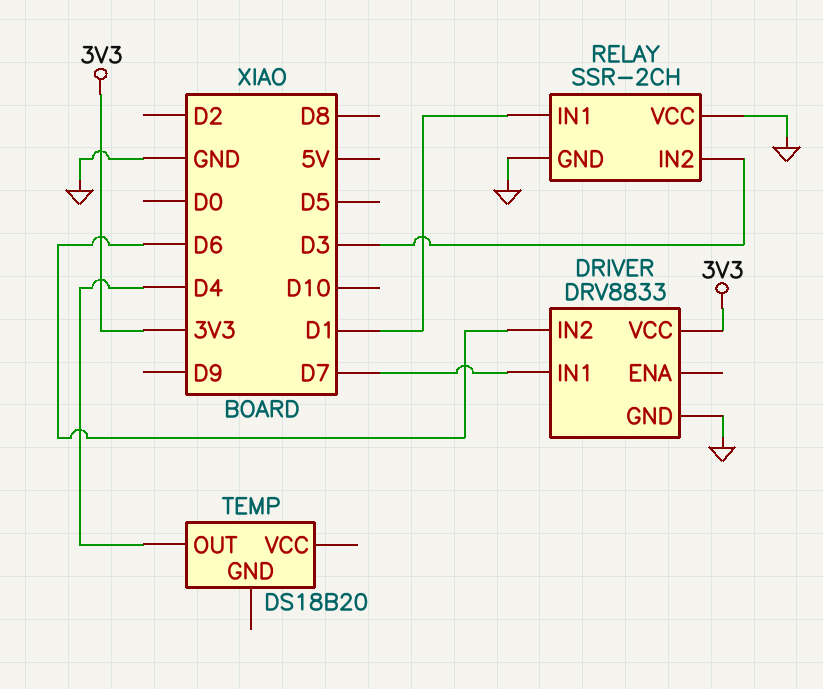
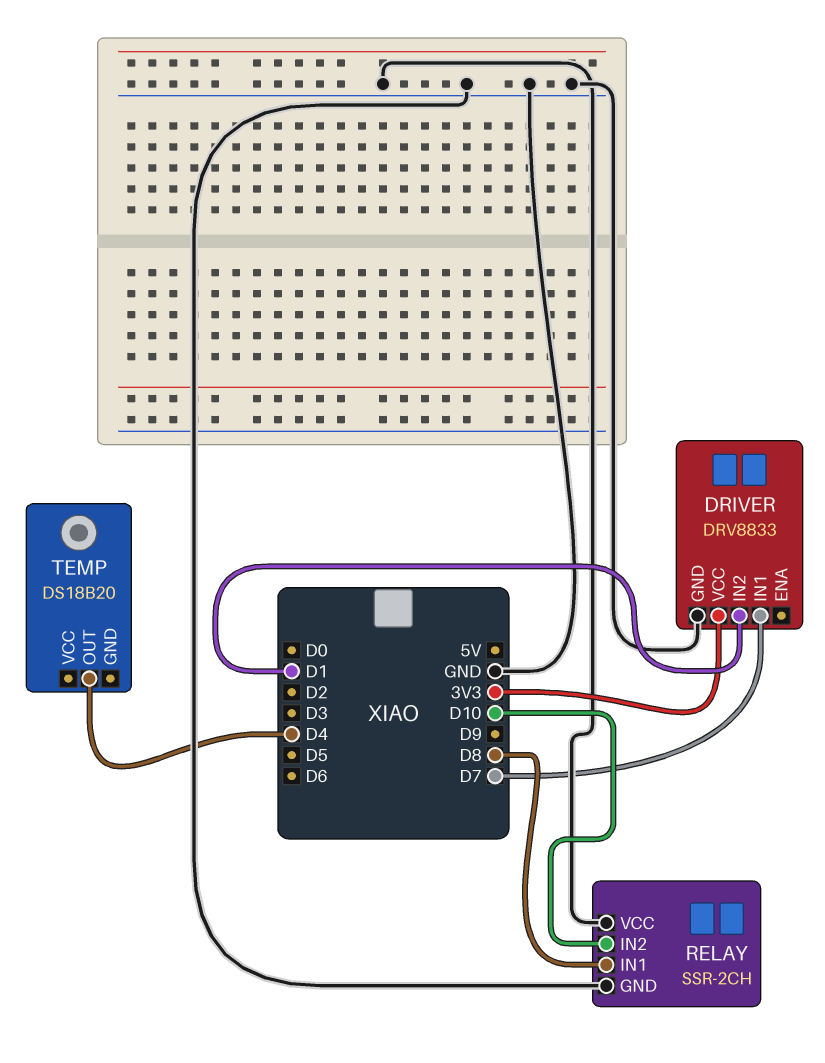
DRIVER pin IN2: D6 -> D1
RELAY pin IN1: D1 -> D8
RELAY pin IN2: D3 -> D10

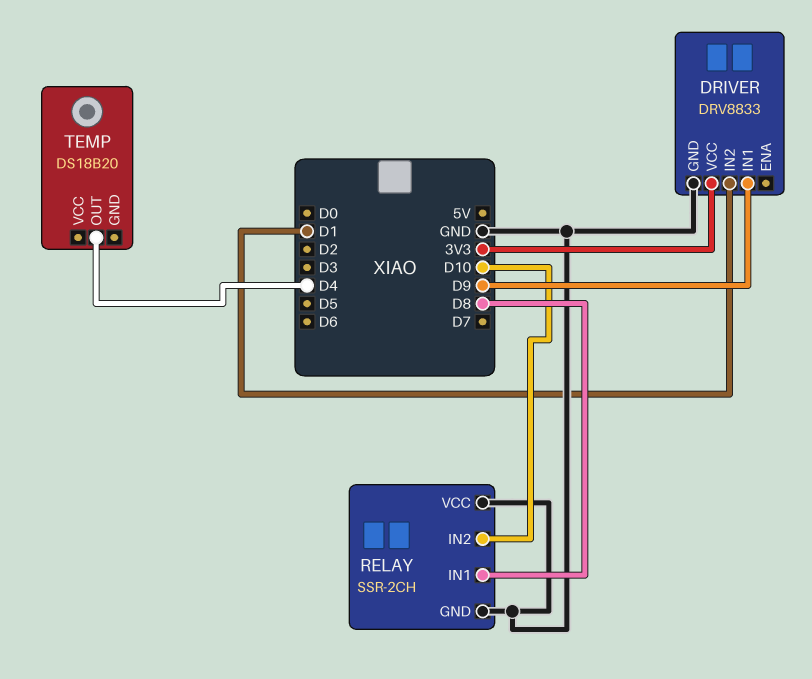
DRIVER pin IN1: D7 -> D9

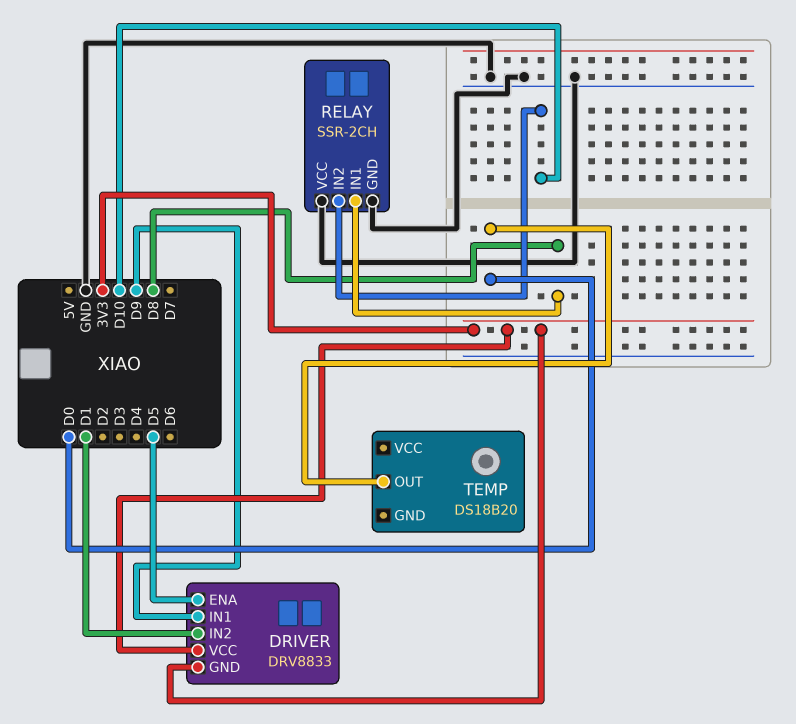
DRIVER pin ENA: none -> D5
DRIVER pin GND: GND -> 3V3
TEMP pin OUT: D4 -> D0

